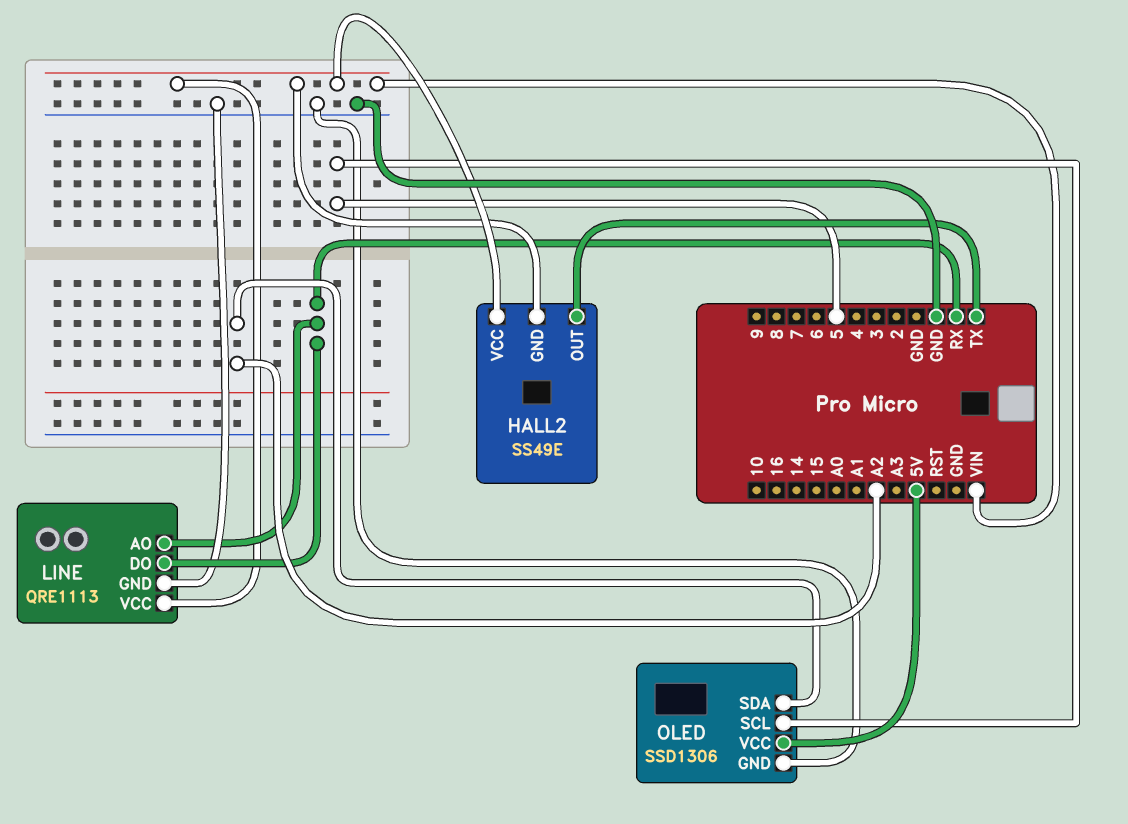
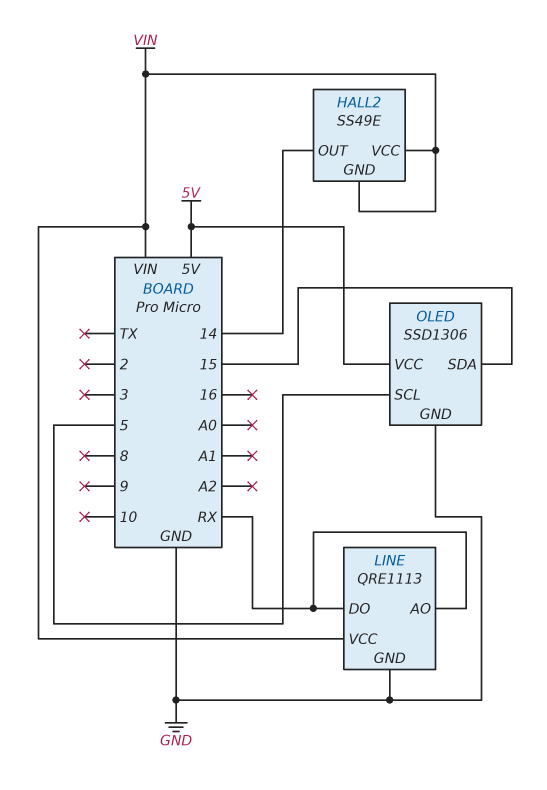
HALL2 pin OUT: TX -> 14
OLED pin SDA: A2 -> 15

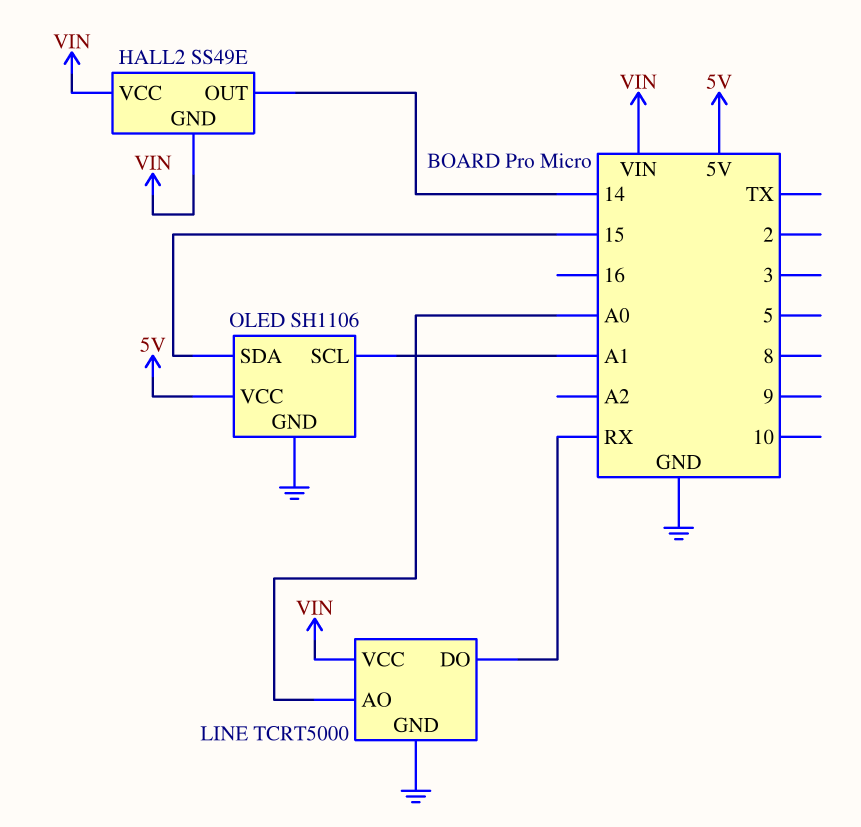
LINE: QRE1113 -> TCRT5000
LINE pin AO: RX -> A0
OLED: SSD1306 -> SH1106
OLED pin SCL: 5 -> A1

